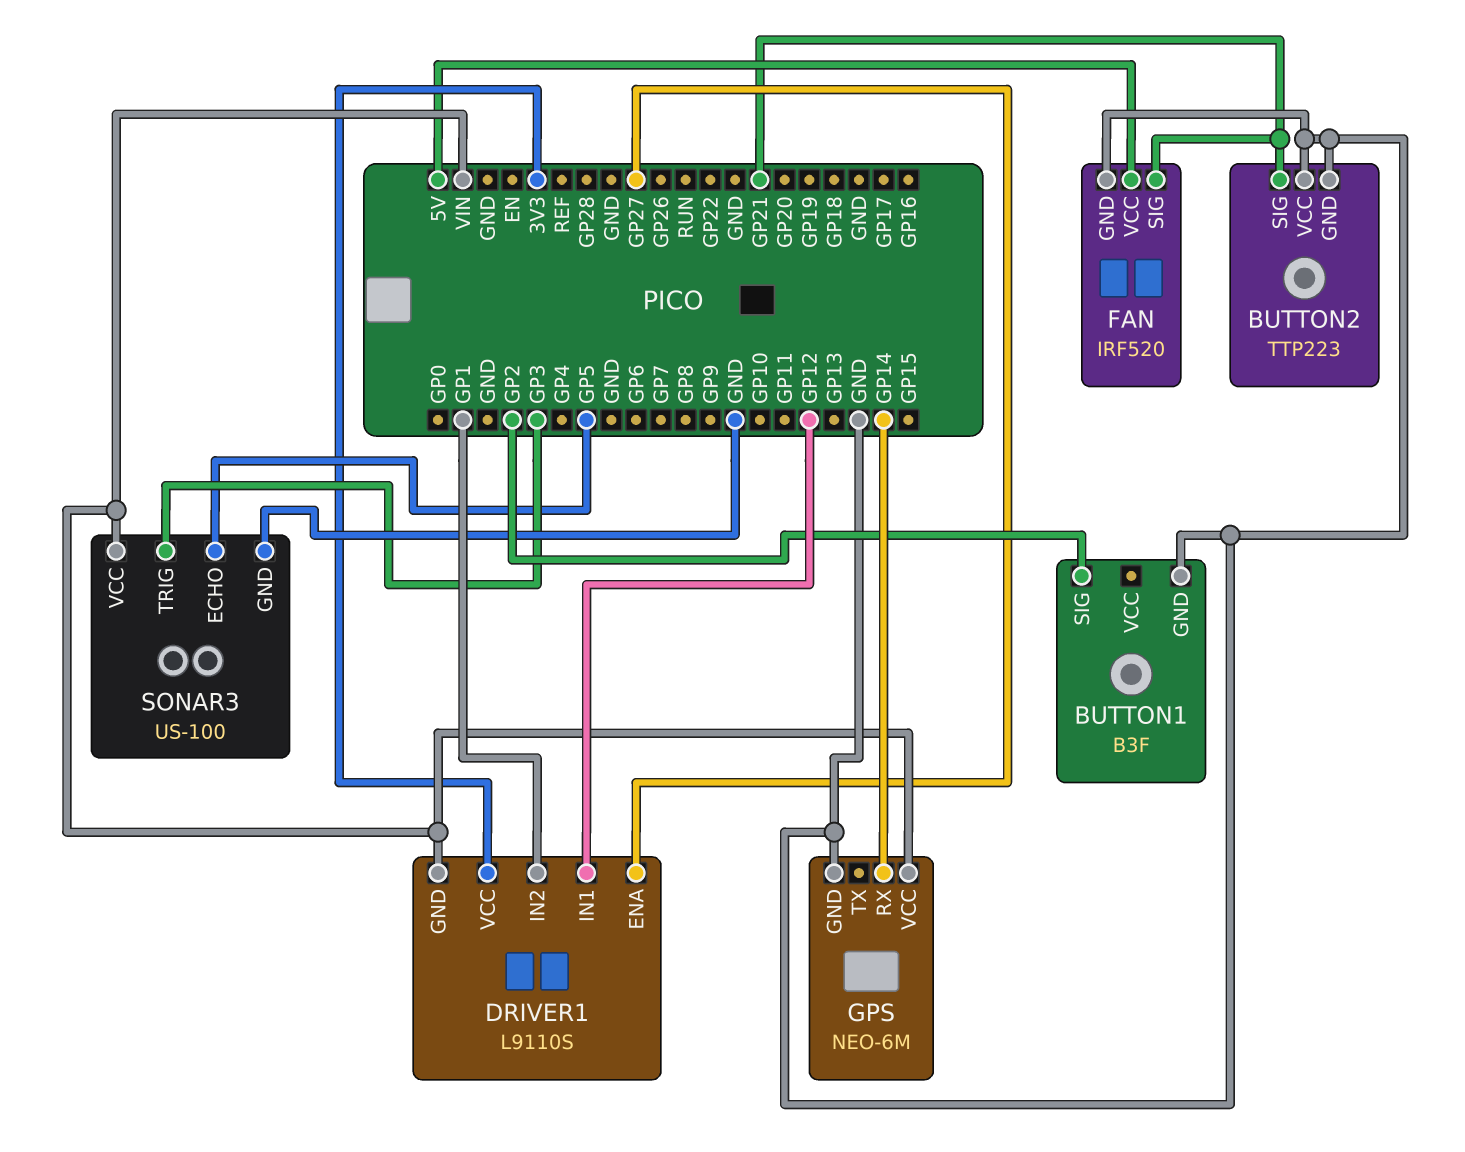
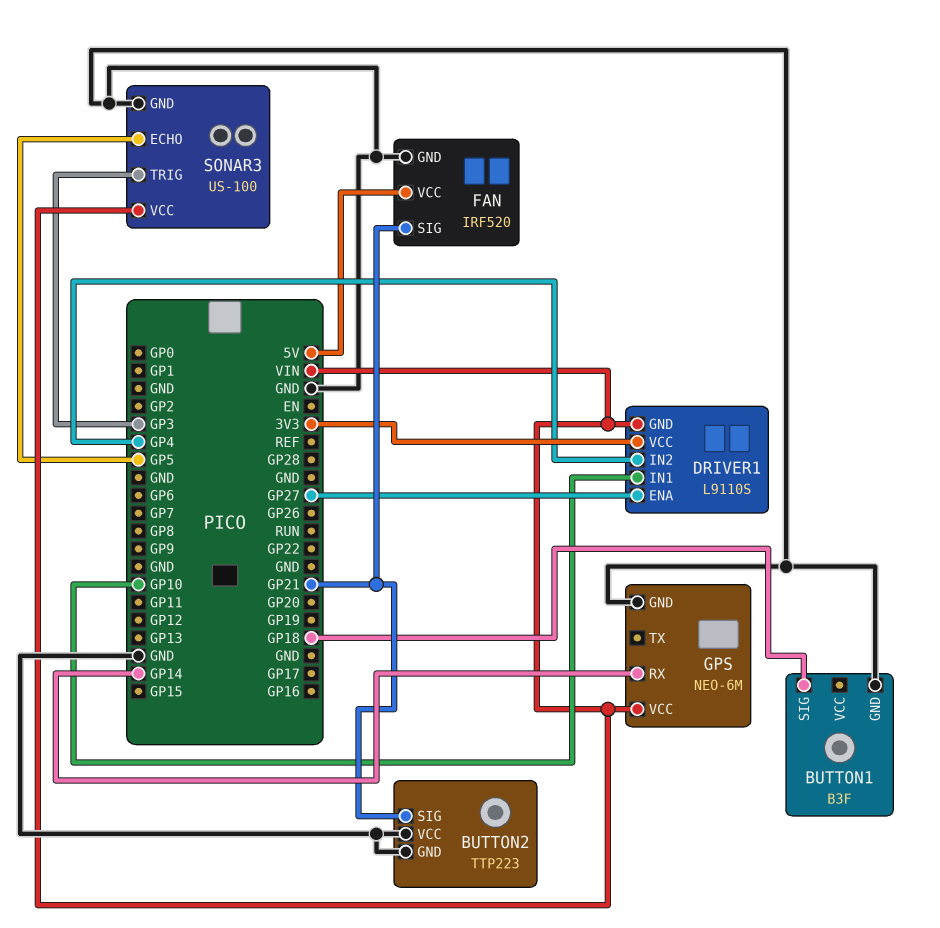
BUTTON1 pin SIG: GP2 -> GP18
DRIVER1 pin IN1: GP12 -> GP10
DRIVER1 pin IN2: GP1 -> GP4

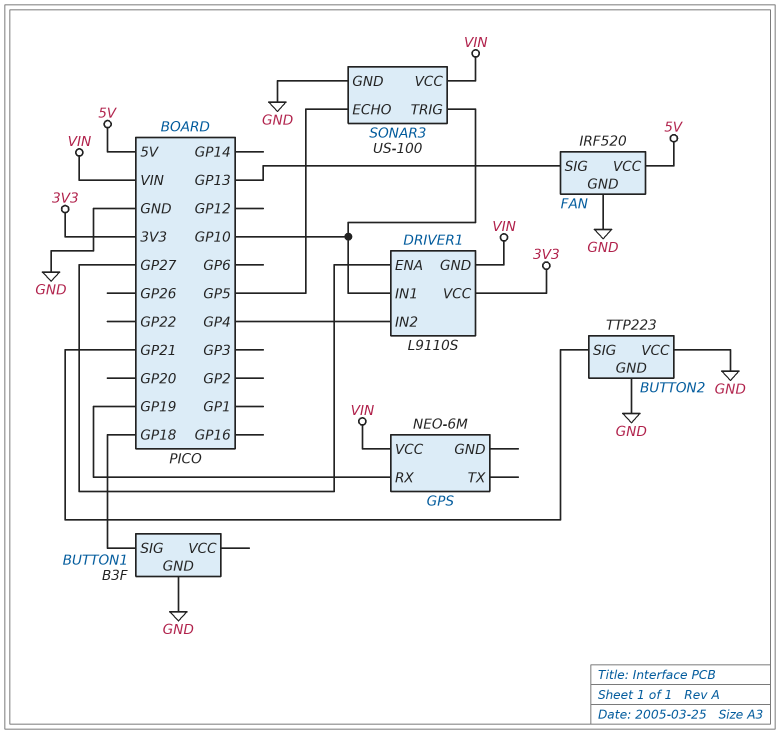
FAN pin SIG: GP21 -> GP13
GPS pin GND: GND -> none
GPS pin RX: GP14 -> GP19
SONAR3 pin TRIG: GP3 -> GP10

